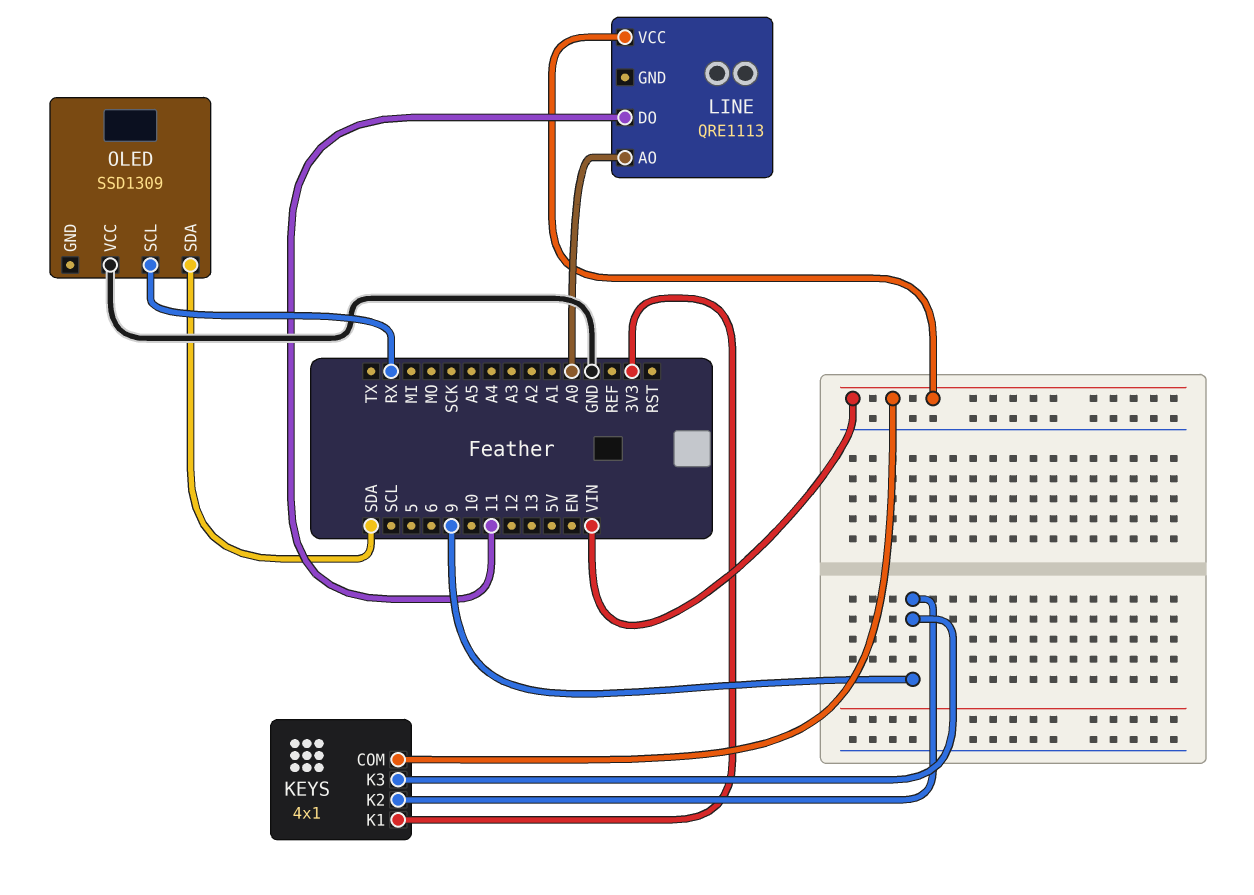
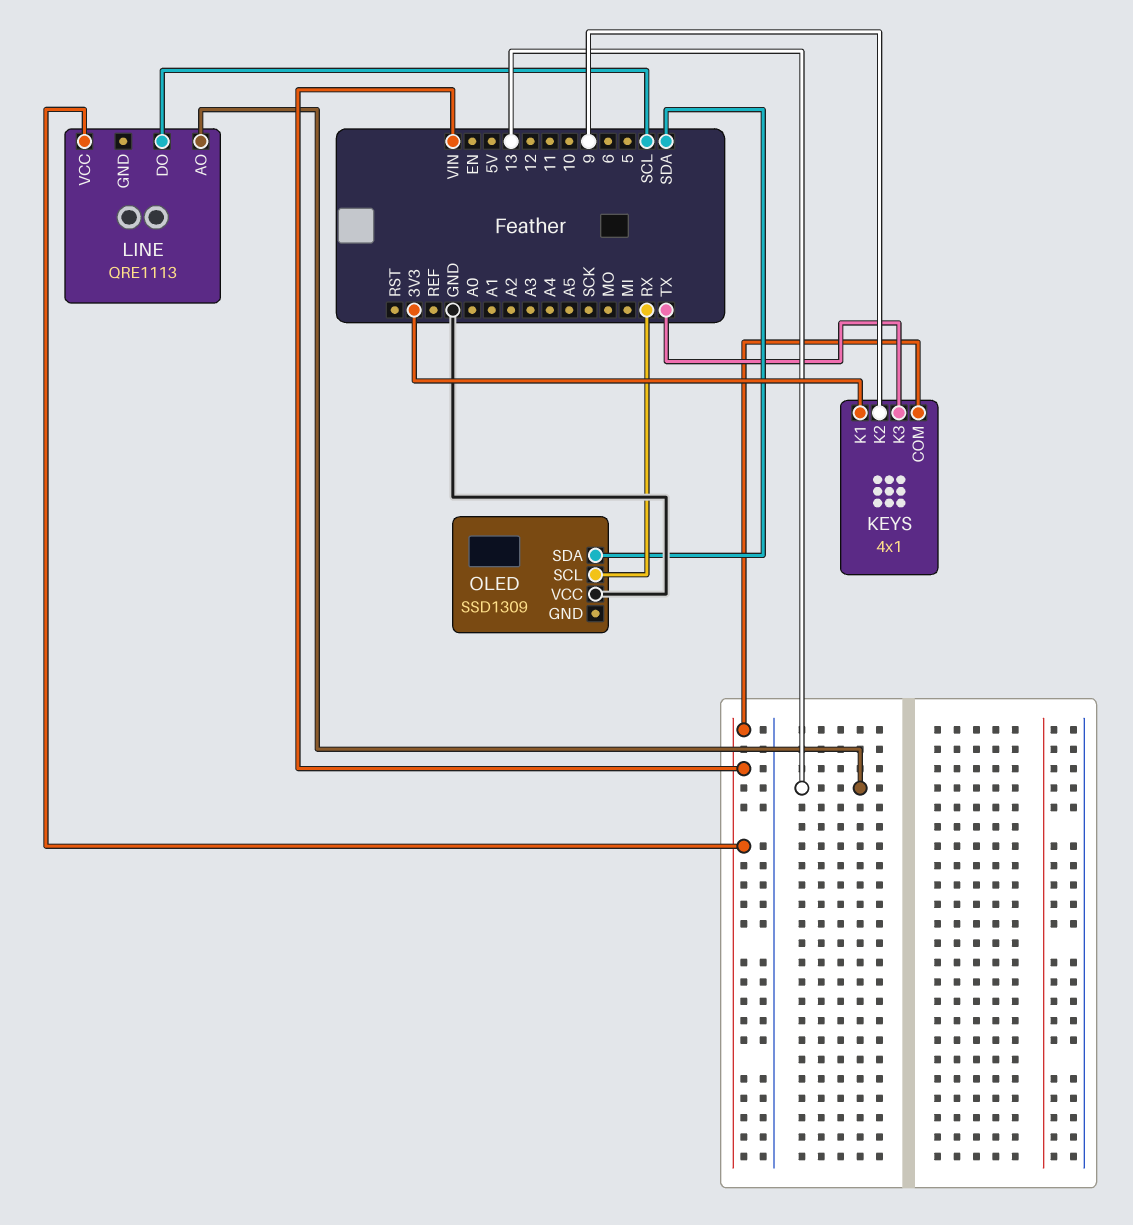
KEYS pin K3: 9 -> TX
LINE pin AO: A0 -> 13
LINE pin DO: 11 -> SCL

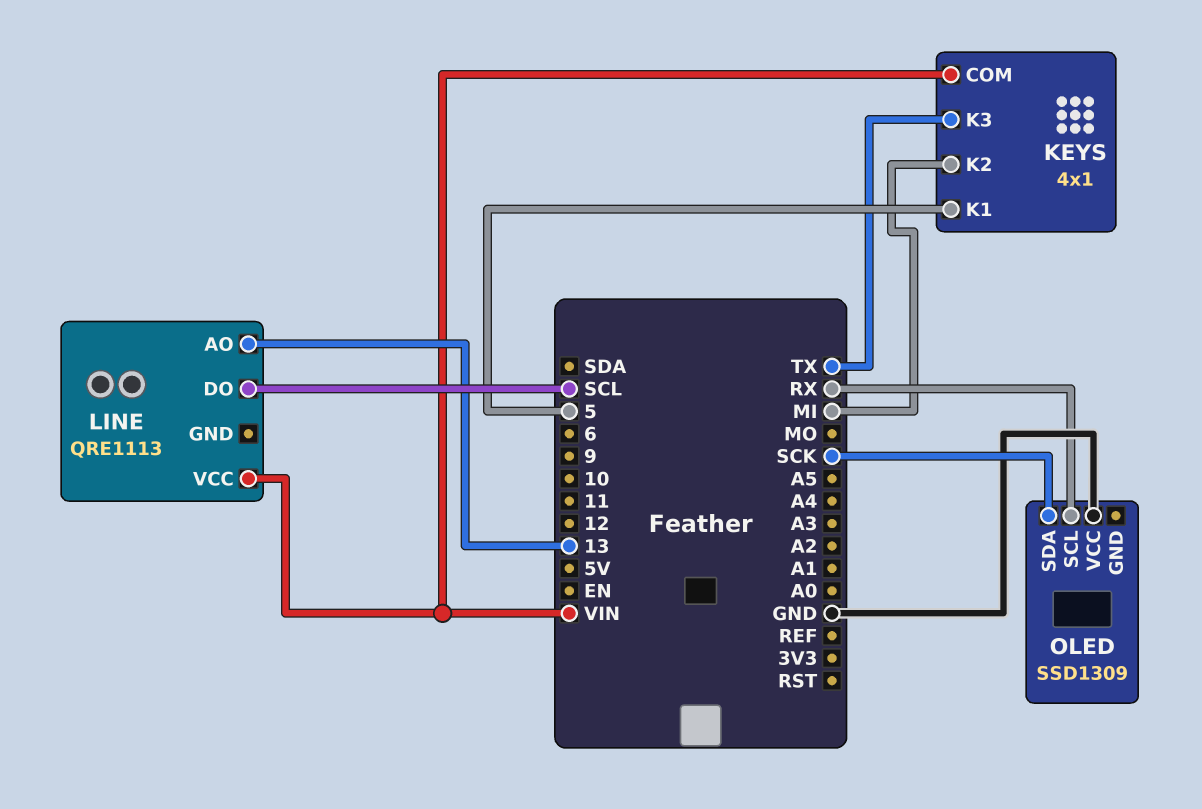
KEYS pin K1: 3V3 -> 5
KEYS pin K2: 9 -> MI
OLED pin SDA: SDA -> SCK

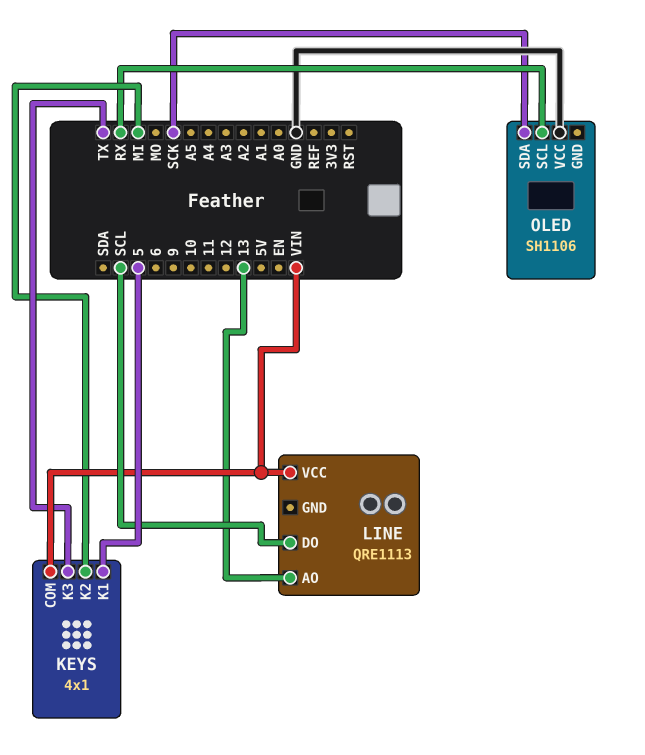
OLED: SSD1309 -> SH1106

